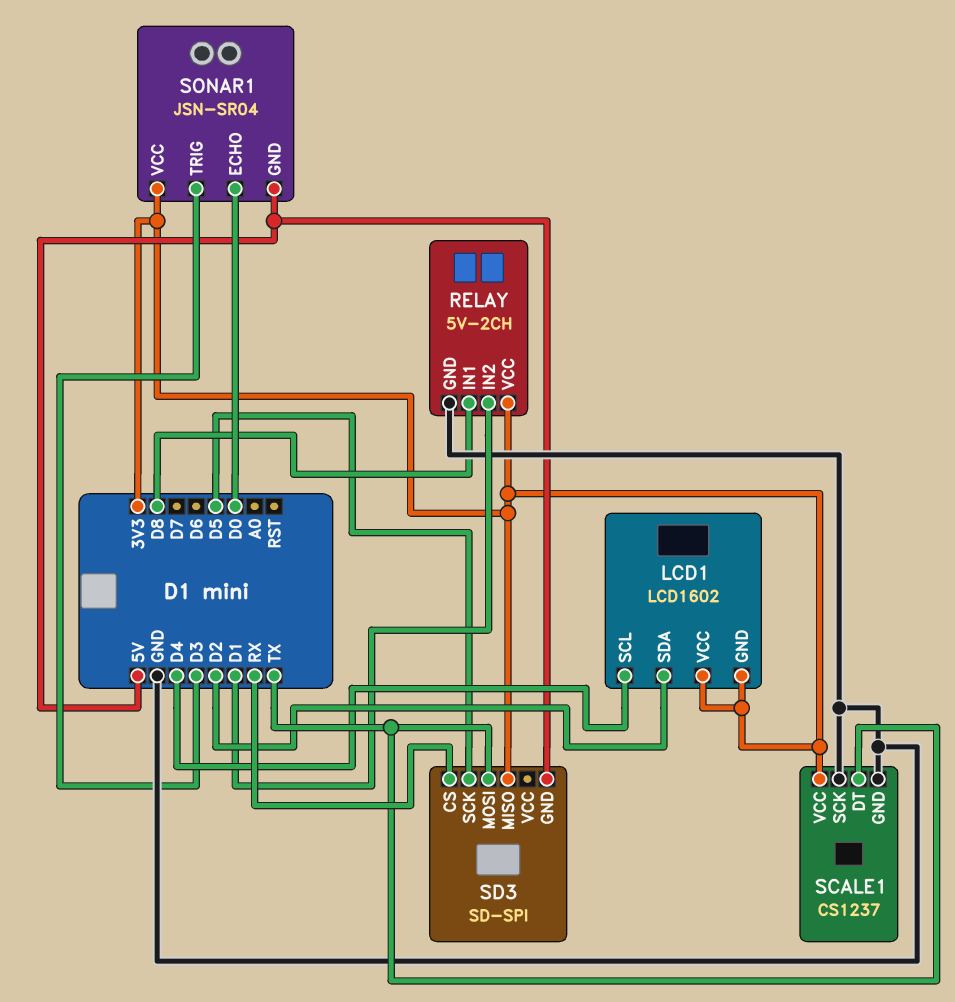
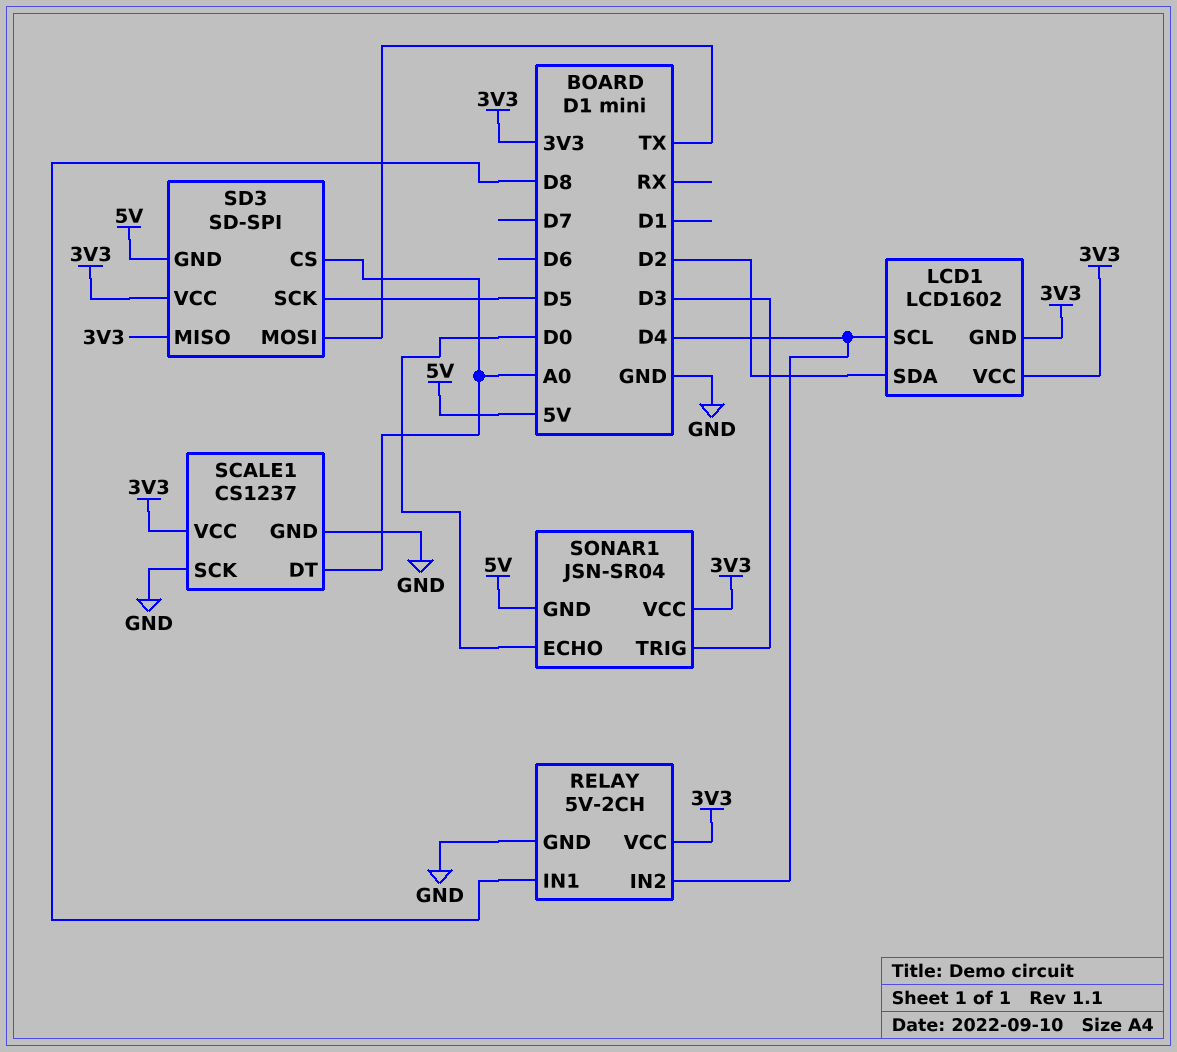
RELAY pin IN2: D1 -> D4
SCALE1 pin DT: TX -> A0
SD3 pin CS: RX -> A0
SD3 pin VCC: none -> 3V3

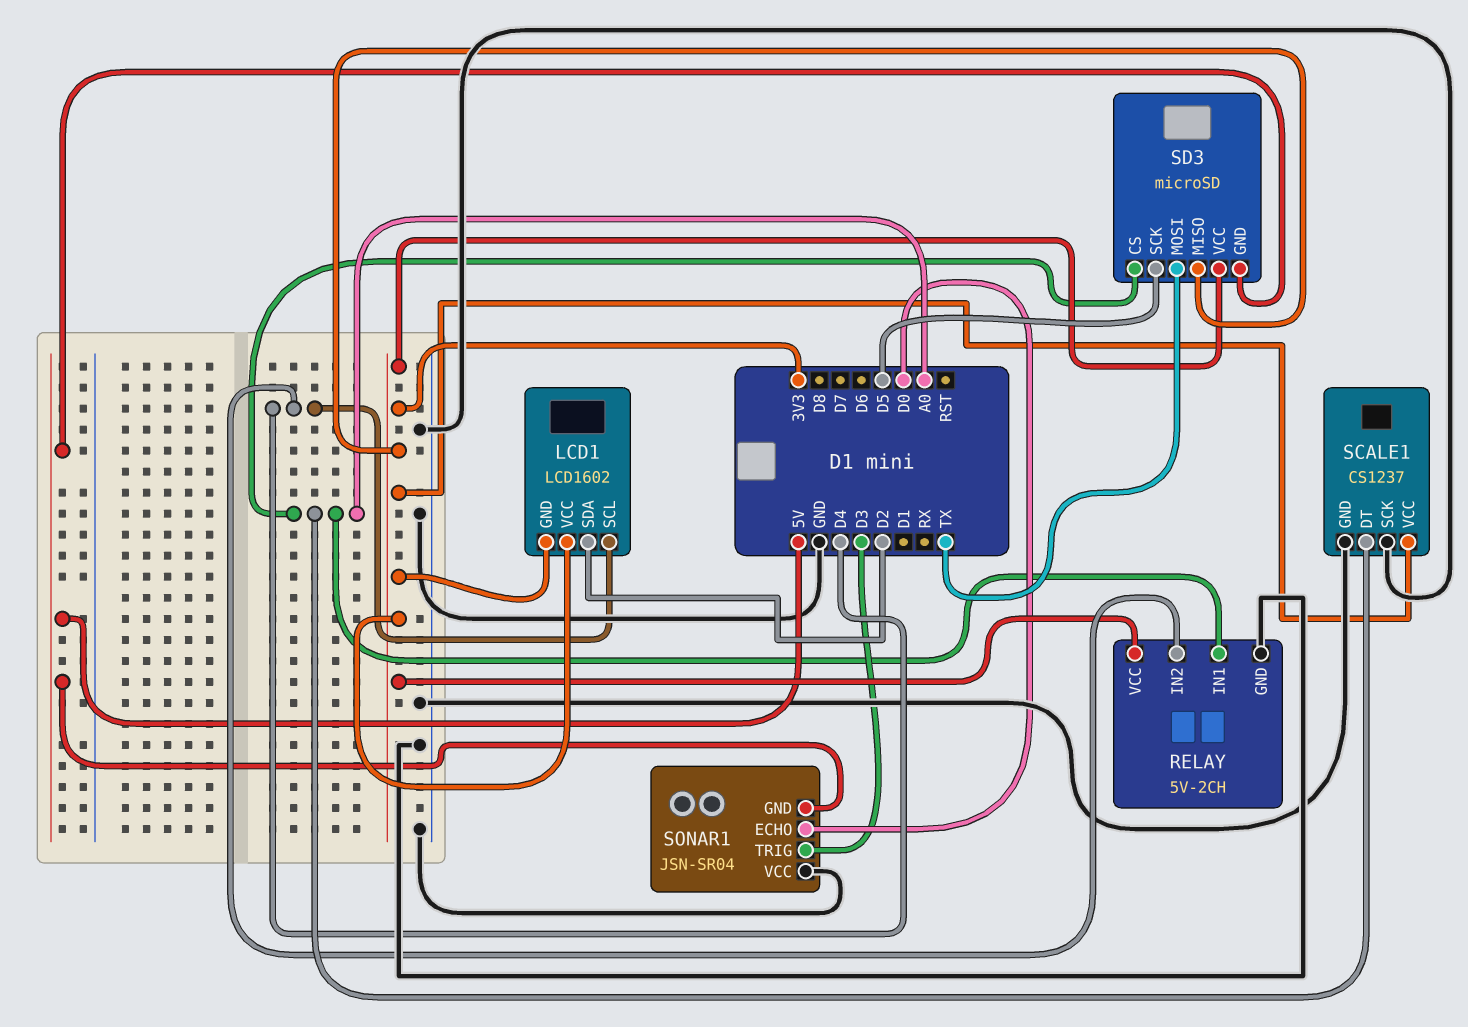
RELAY pin IN1: D8 -> A0
SD3: SD-SPI -> microSD
SONAR1 pin VCC: 3V3 -> GND

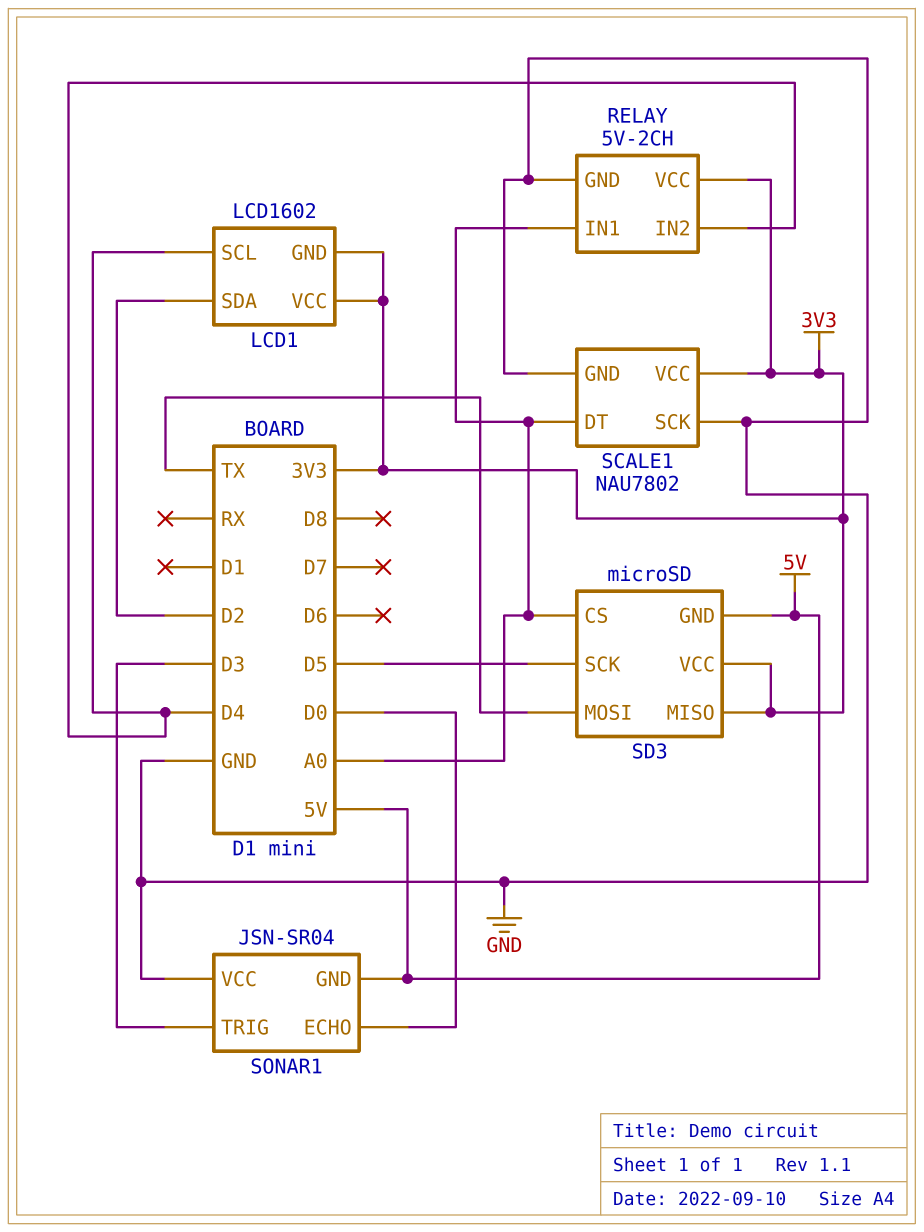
SCALE1: CS1237 -> NAU7802

